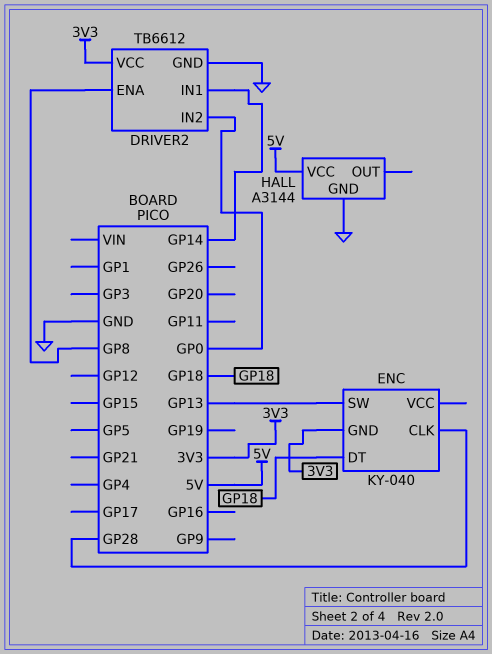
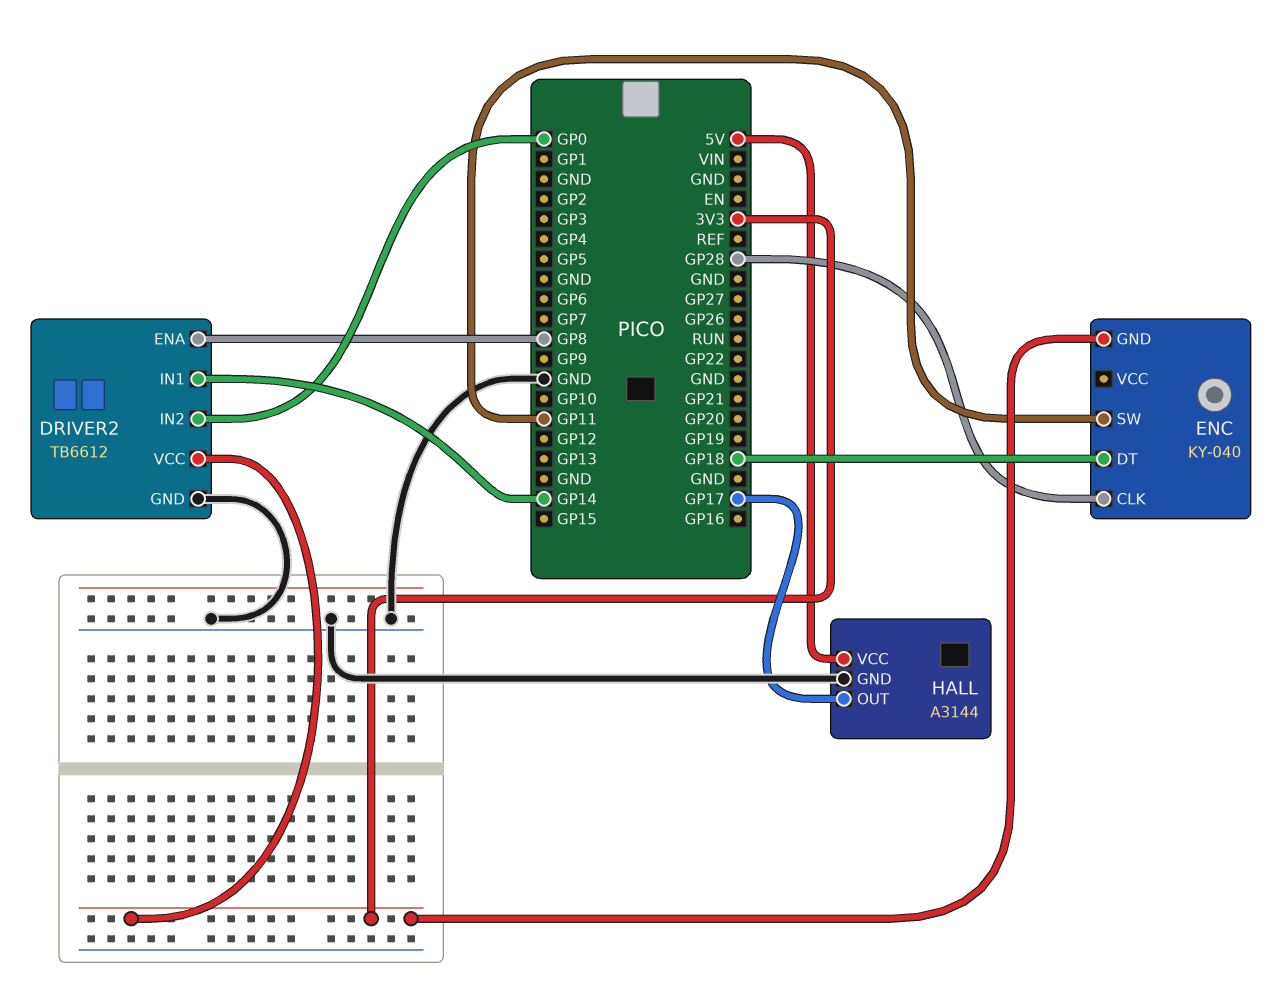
ENC pin SW: GP13 -> GP11
HALL pin OUT: none -> GP17

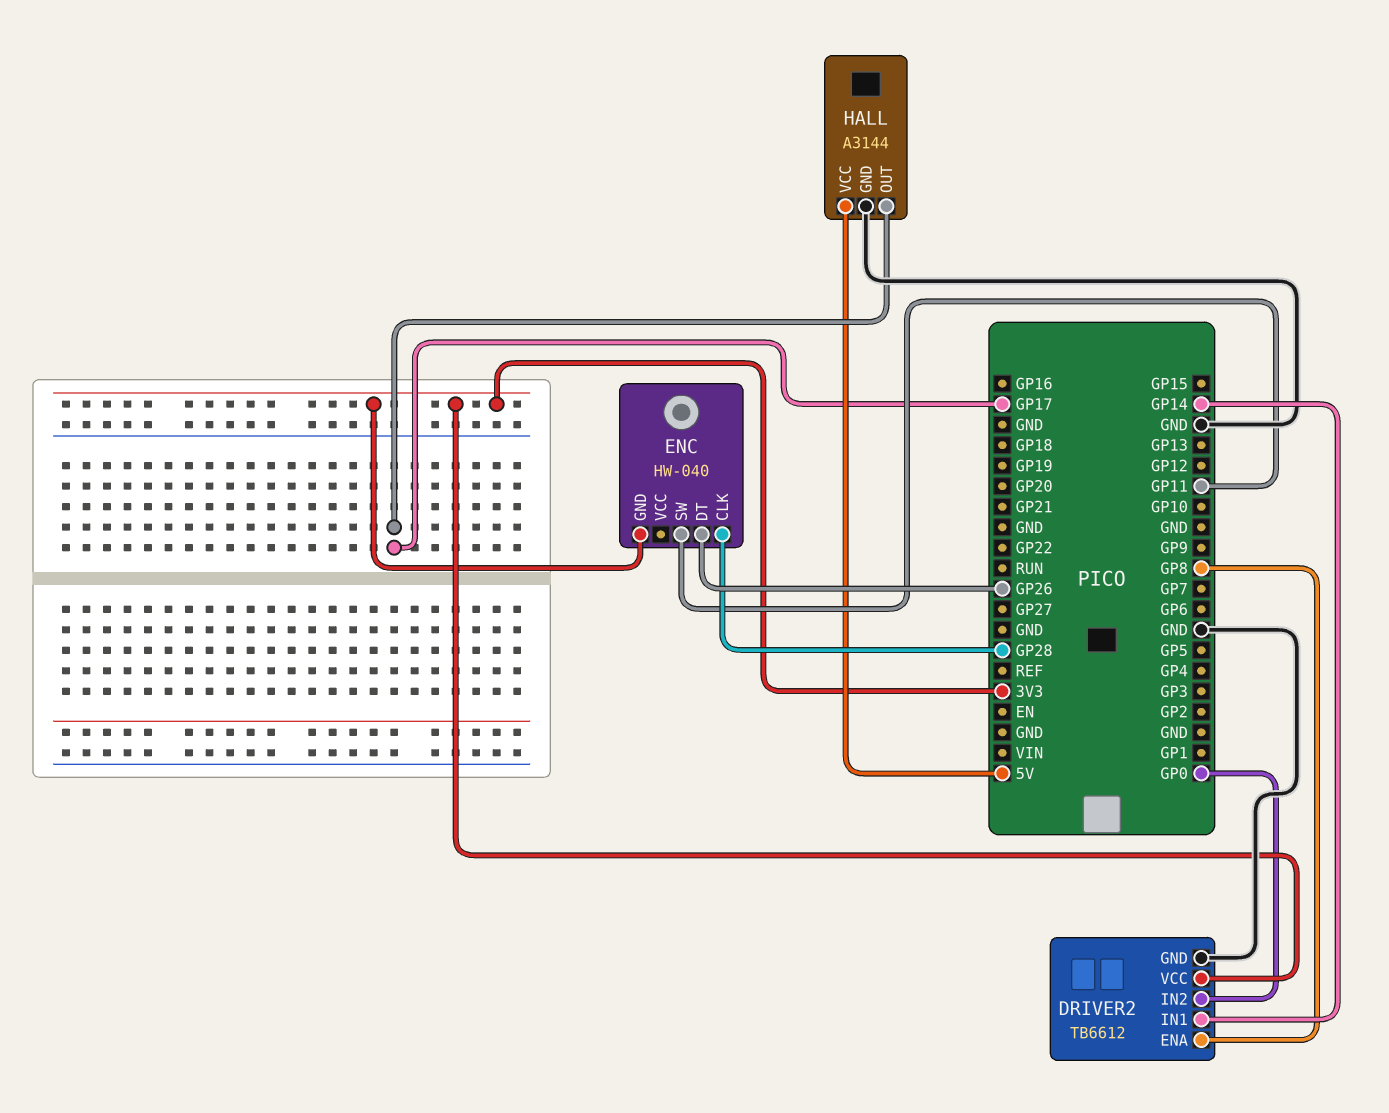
ENC: KY-040 -> HW-040
ENC pin DT: GP18 -> GP26

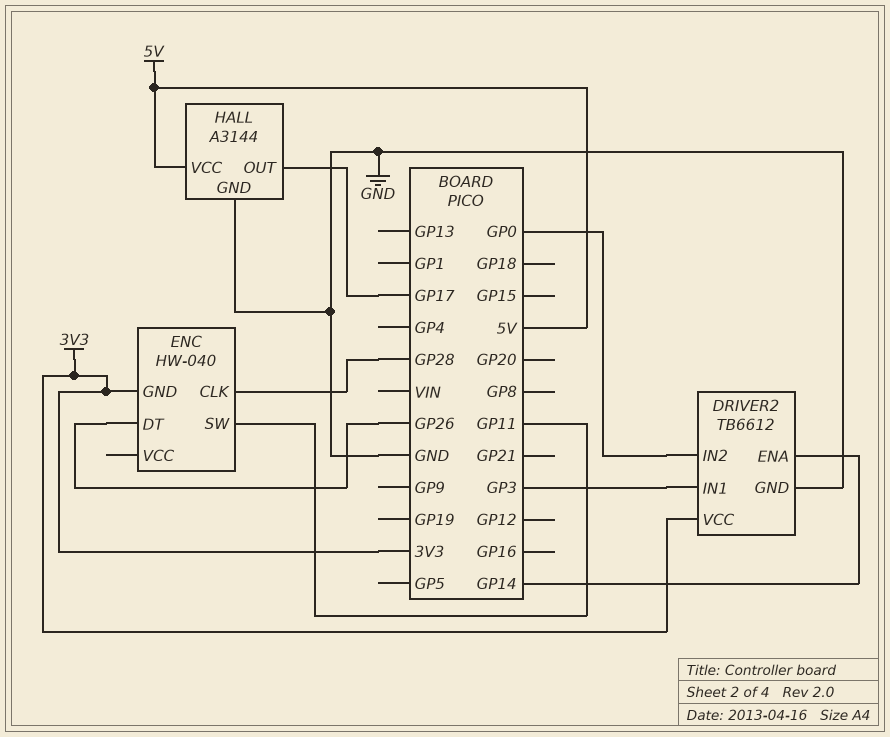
DRIVER2 pin ENA: GP8 -> GP14
DRIVER2 pin IN1: GP14 -> GP3

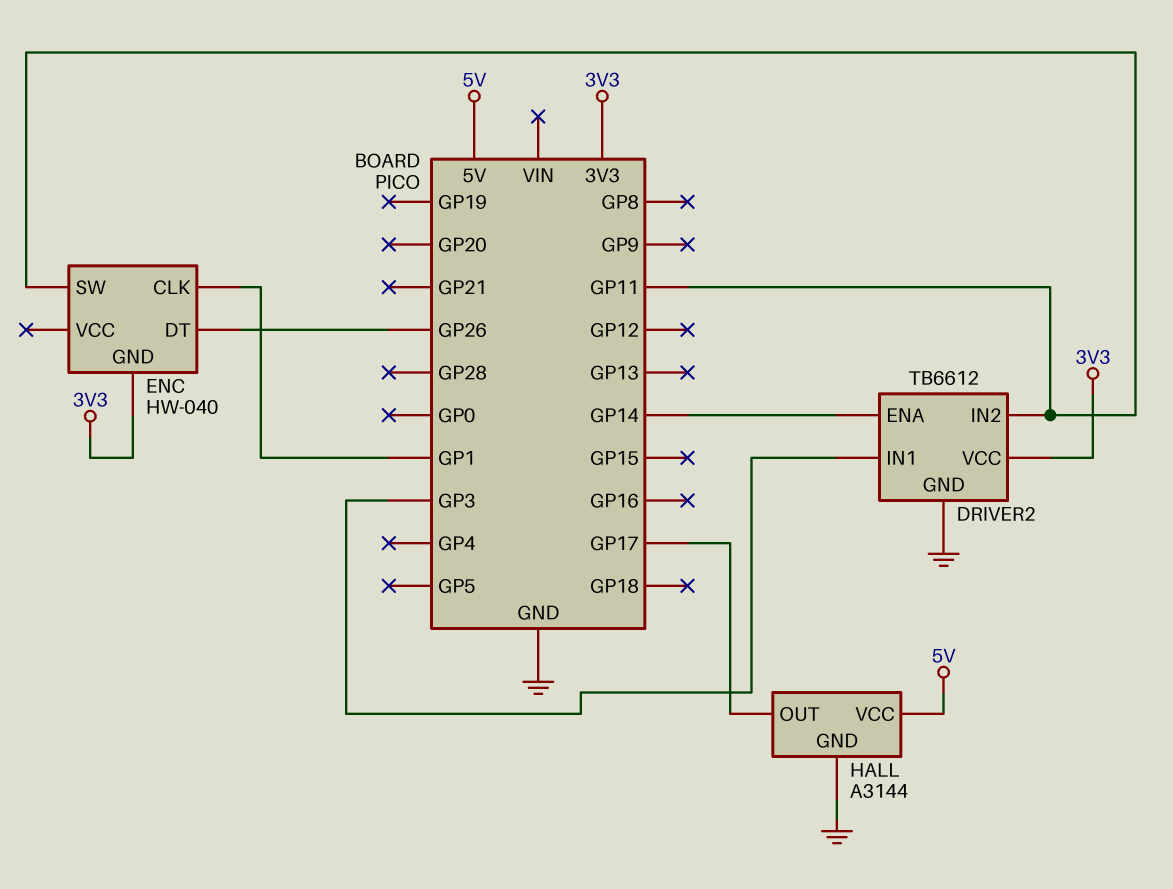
DRIVER2 pin IN2: GP0 -> GP11
ENC pin CLK: GP28 -> GP1

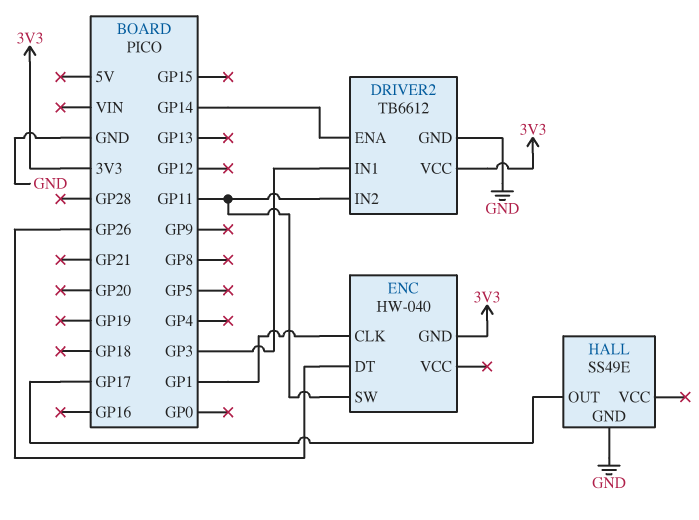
HALL: A3144 -> SS49E
HALL pin VCC: 5V -> none

